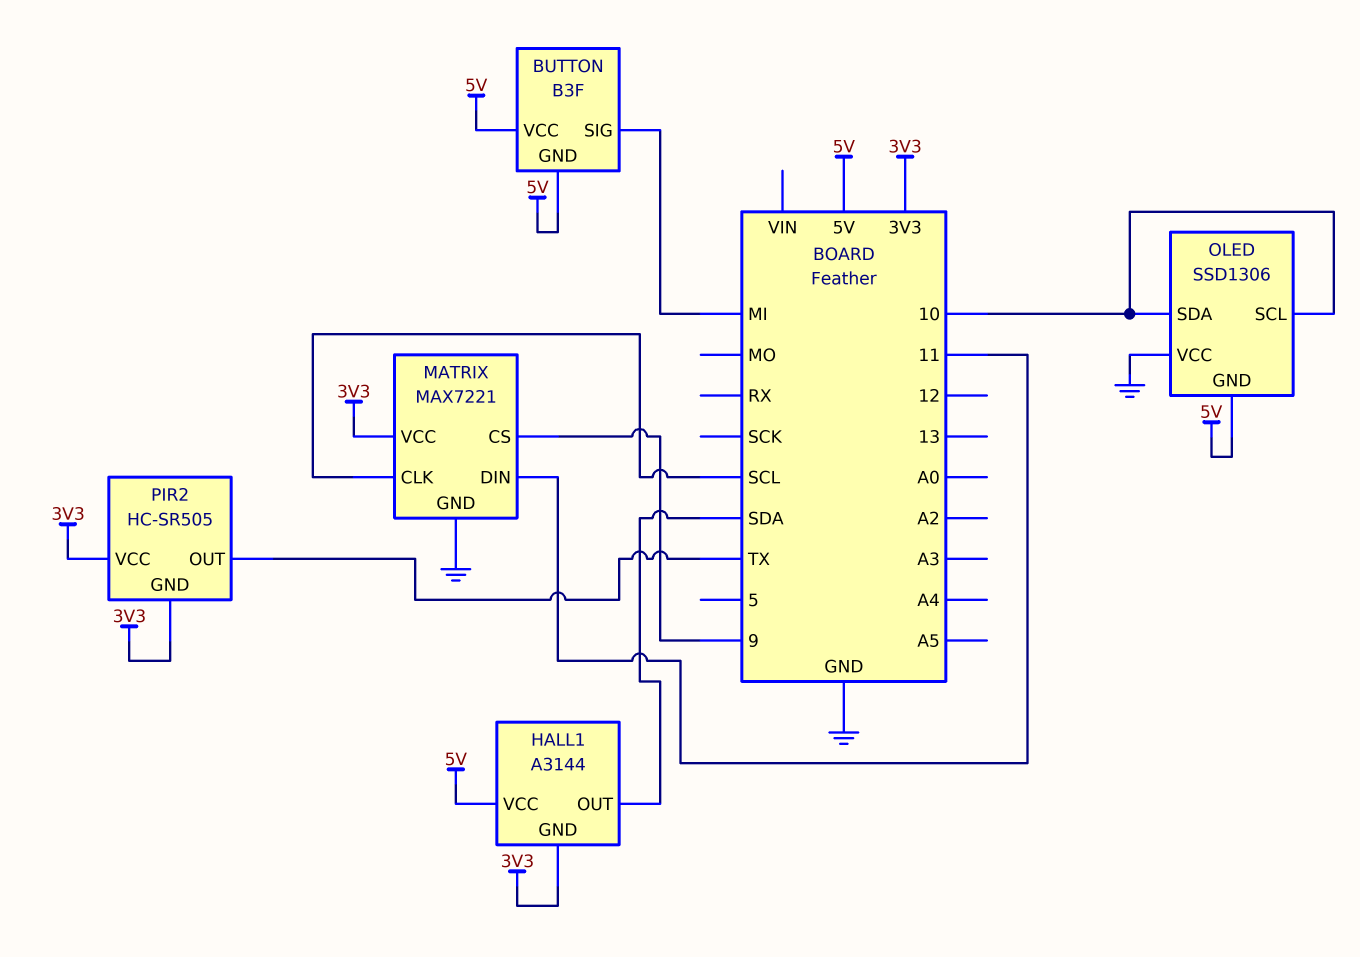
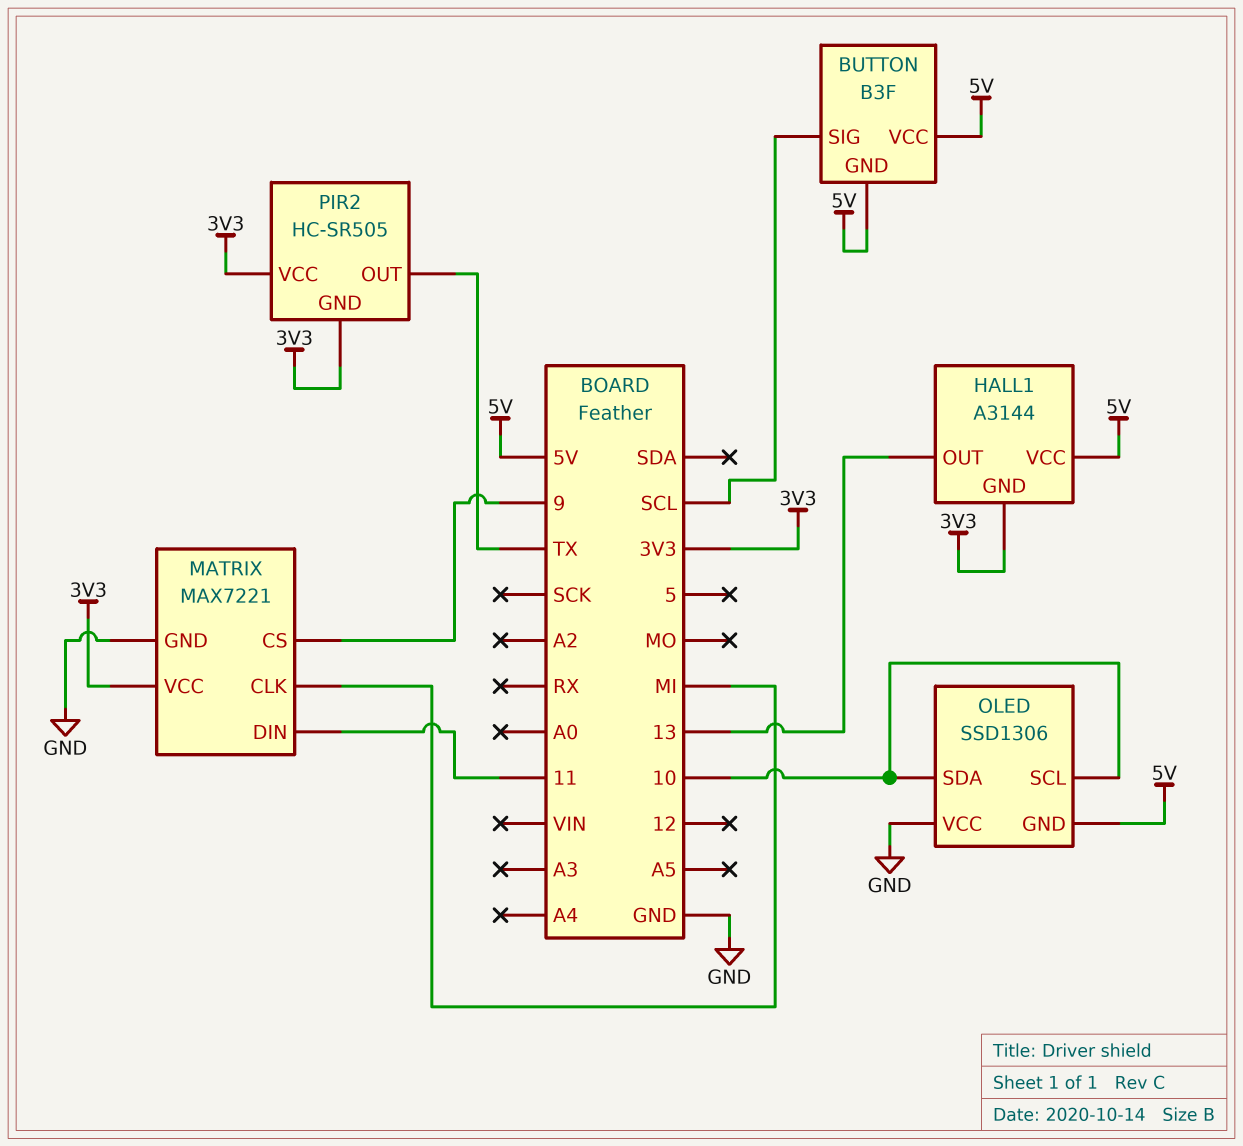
BUTTON pin SIG: MI -> SCL
HALL1 pin OUT: SDA -> 13
MATRIX pin CLK: SCL -> MI

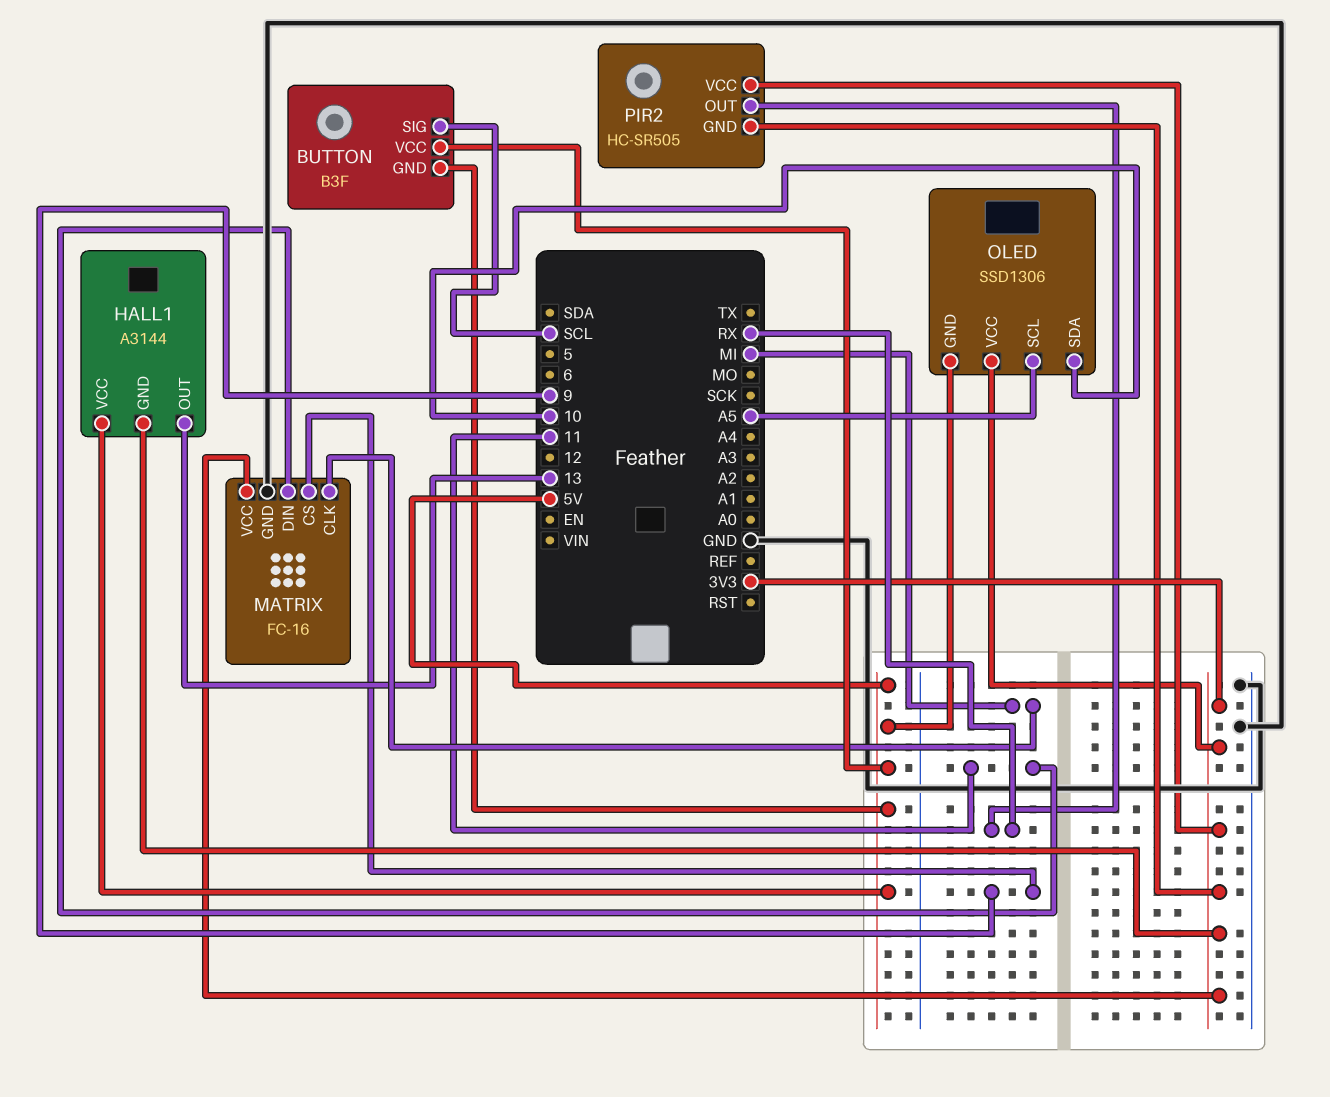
MATRIX: MAX7221 -> FC-16
OLED pin SCL: 10 -> A5
OLED pin VCC: GND -> 3V3
PIR2 pin OUT: TX -> RX

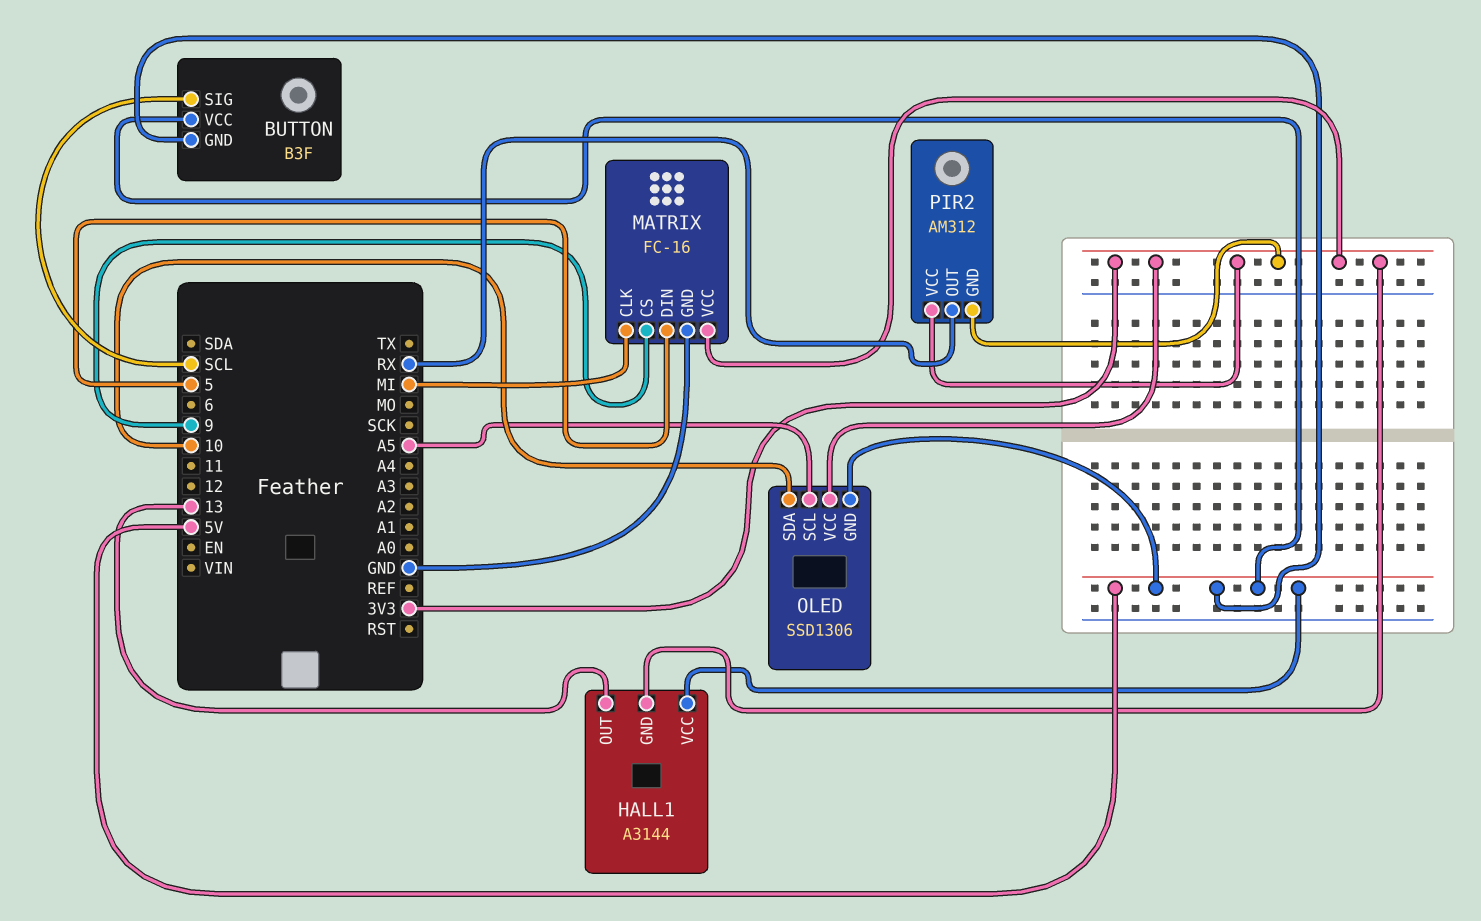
MATRIX pin DIN: 11 -> 5
PIR2: HC-SR505 -> AM312

